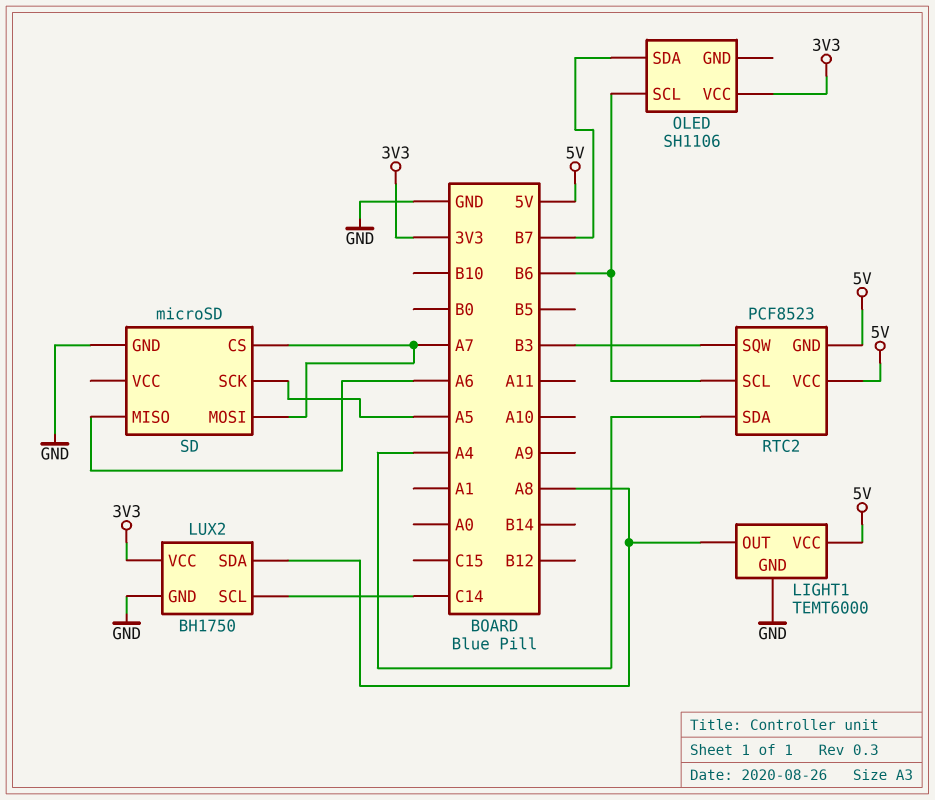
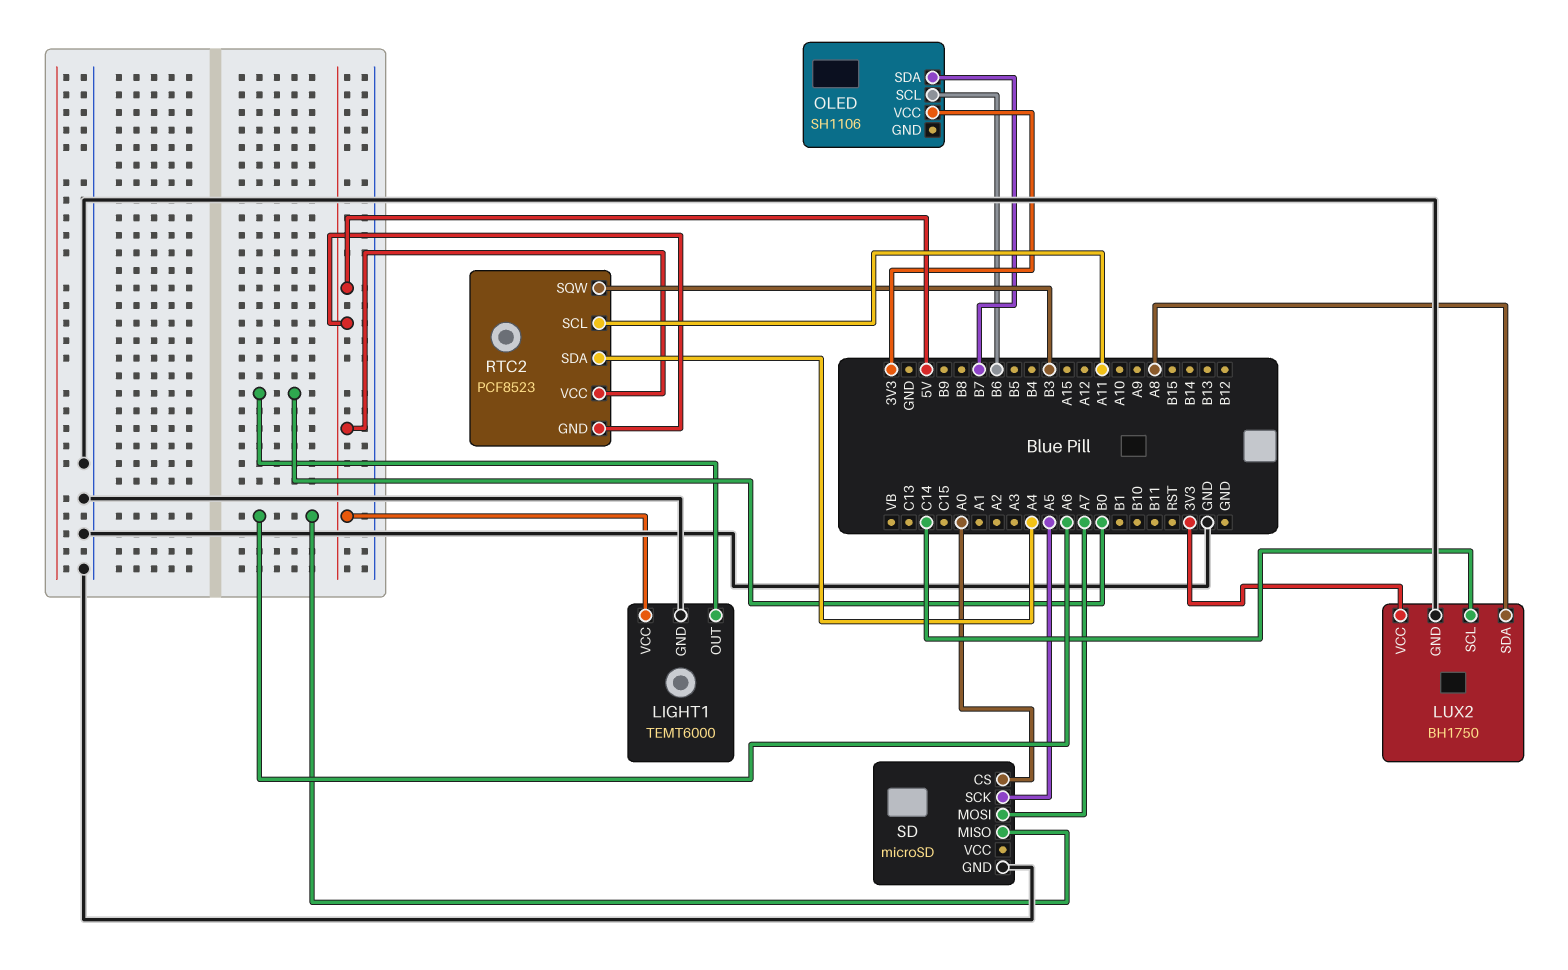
LIGHT1 pin OUT: A8 -> B0
RTC2 pin SCL: B6 -> A11
SD pin CS: A7 -> A0

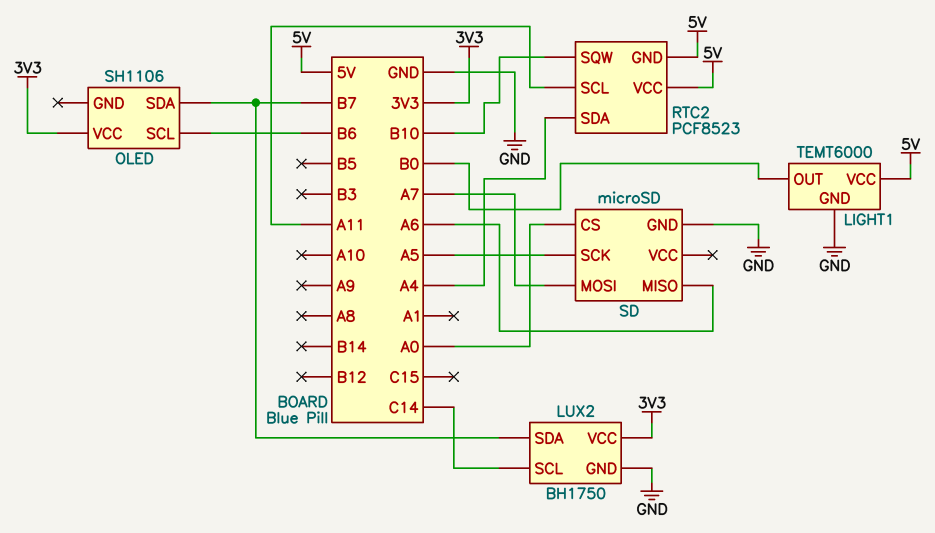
LUX2 pin SDA: A8 -> B7
RTC2 pin SQW: B3 -> B10

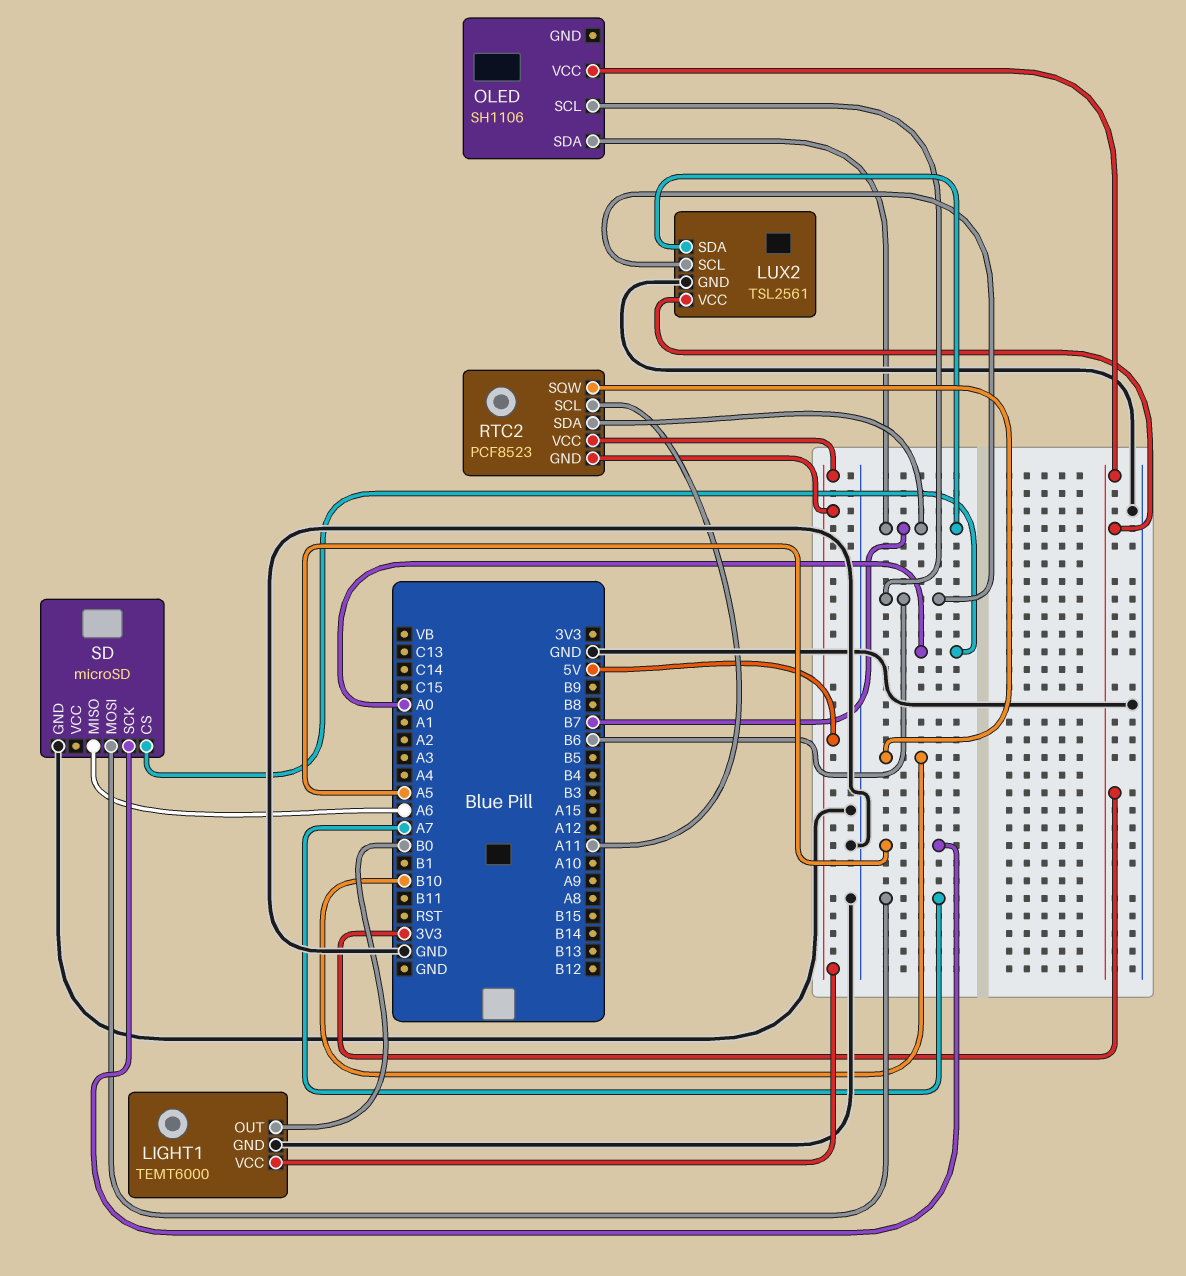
LUX2: BH1750 -> TSL2561
LUX2 pin SCL: C14 -> B6
RTC2 pin SDA: A4 -> B7

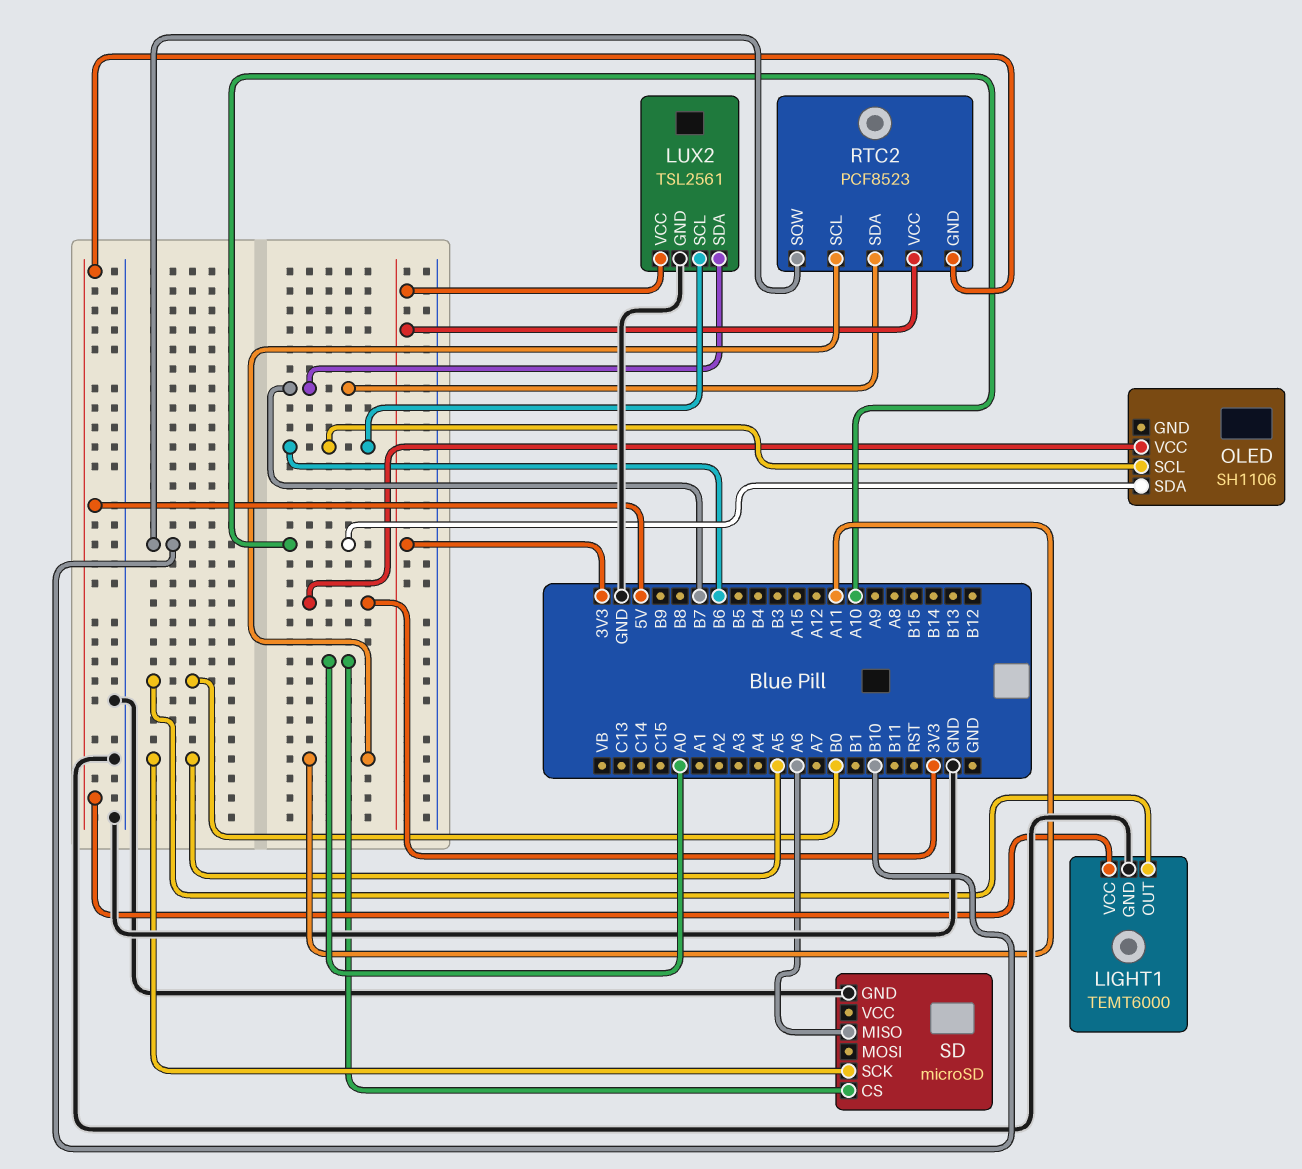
OLED pin SDA: B7 -> A10
RTC2 pin VCC: 5V -> 3V3
SD pin MOSI: A7 -> none

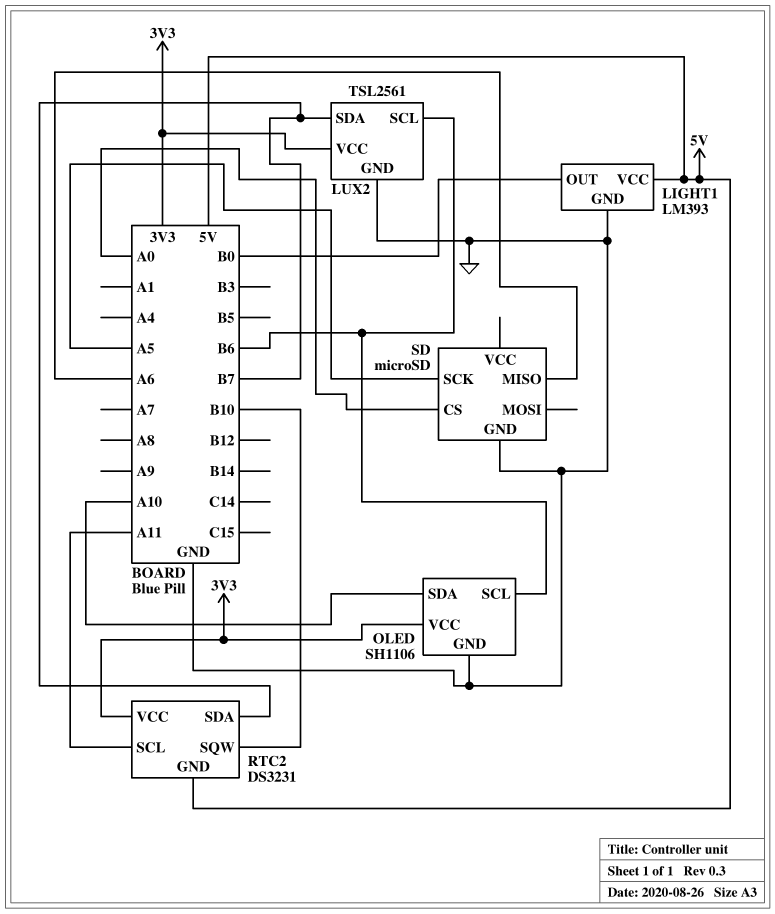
LIGHT1: TEMT6000 -> LM393
OLED pin GND: none -> GND
RTC2: PCF8523 -> DS3231

